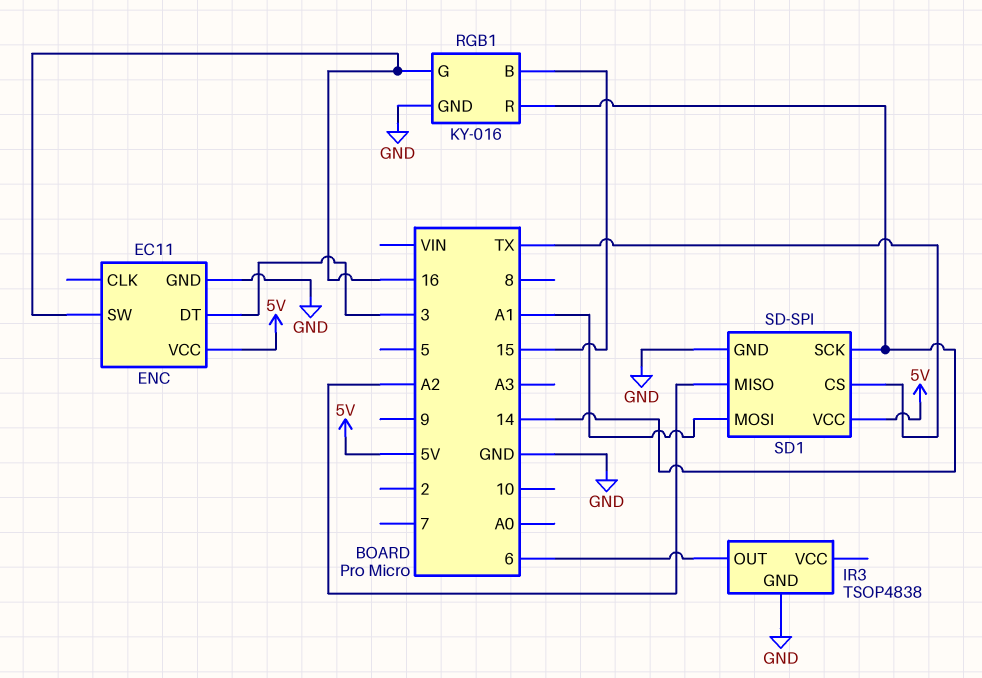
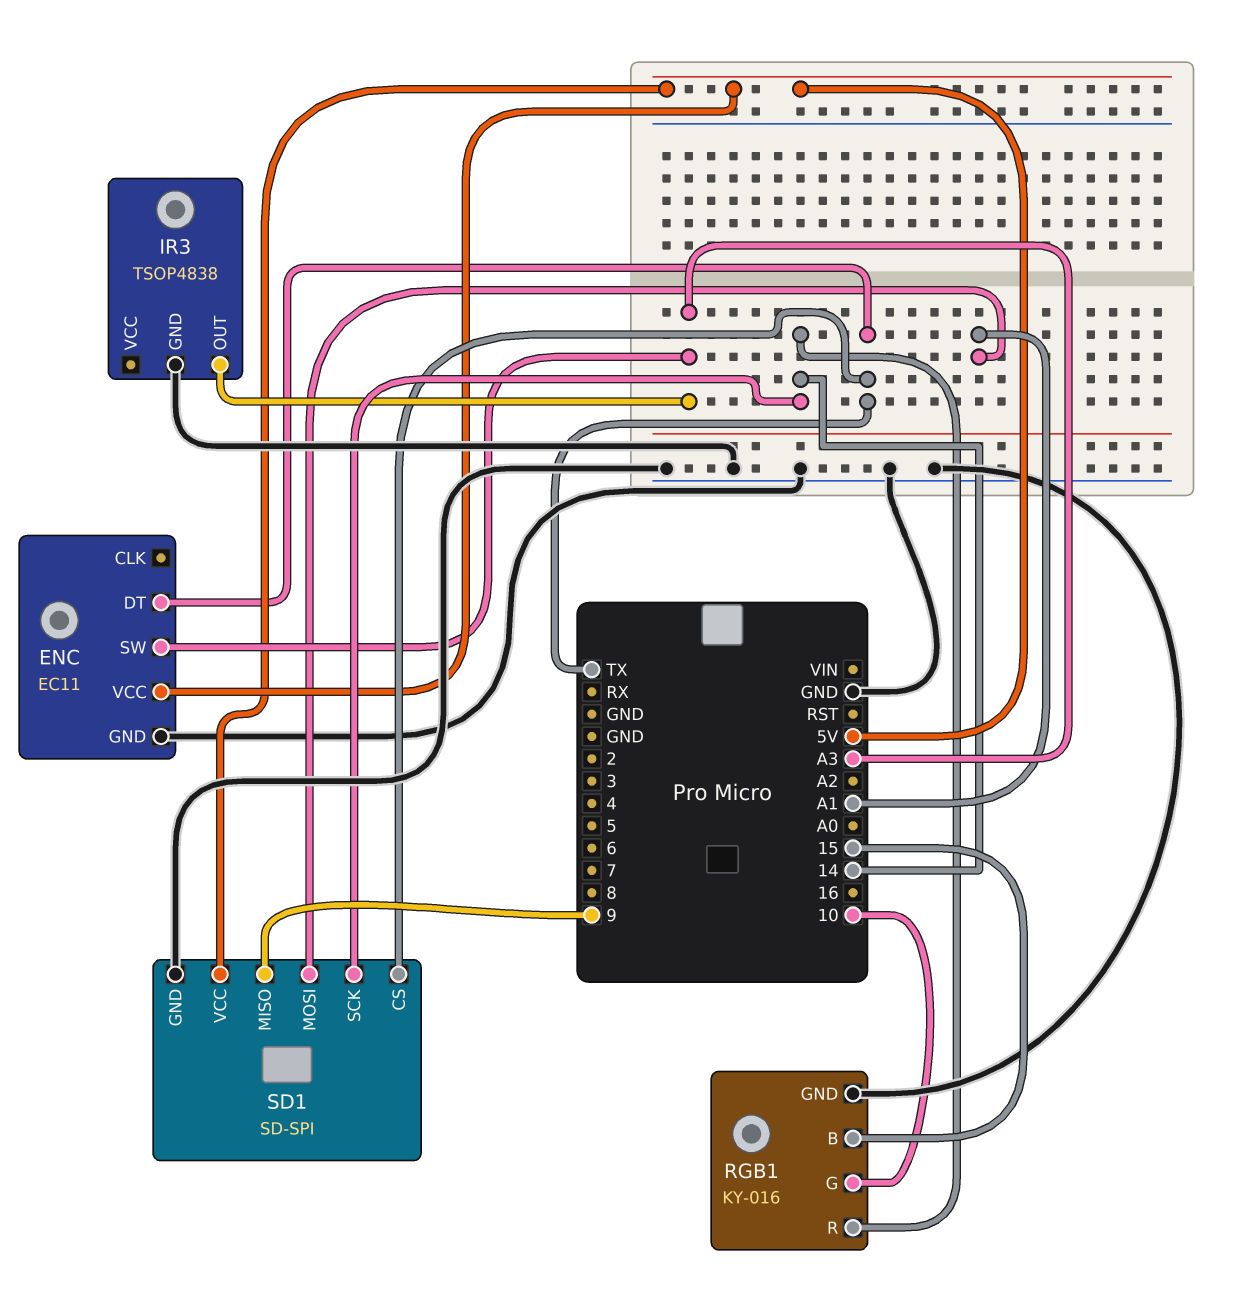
ENC pin DT: 3 -> TX
ENC pin SW: 16 -> A3
IR3 pin OUT: 6 -> A3
RGB1 pin G: 16 -> 10
SD1 pin MISO: A2 -> 9

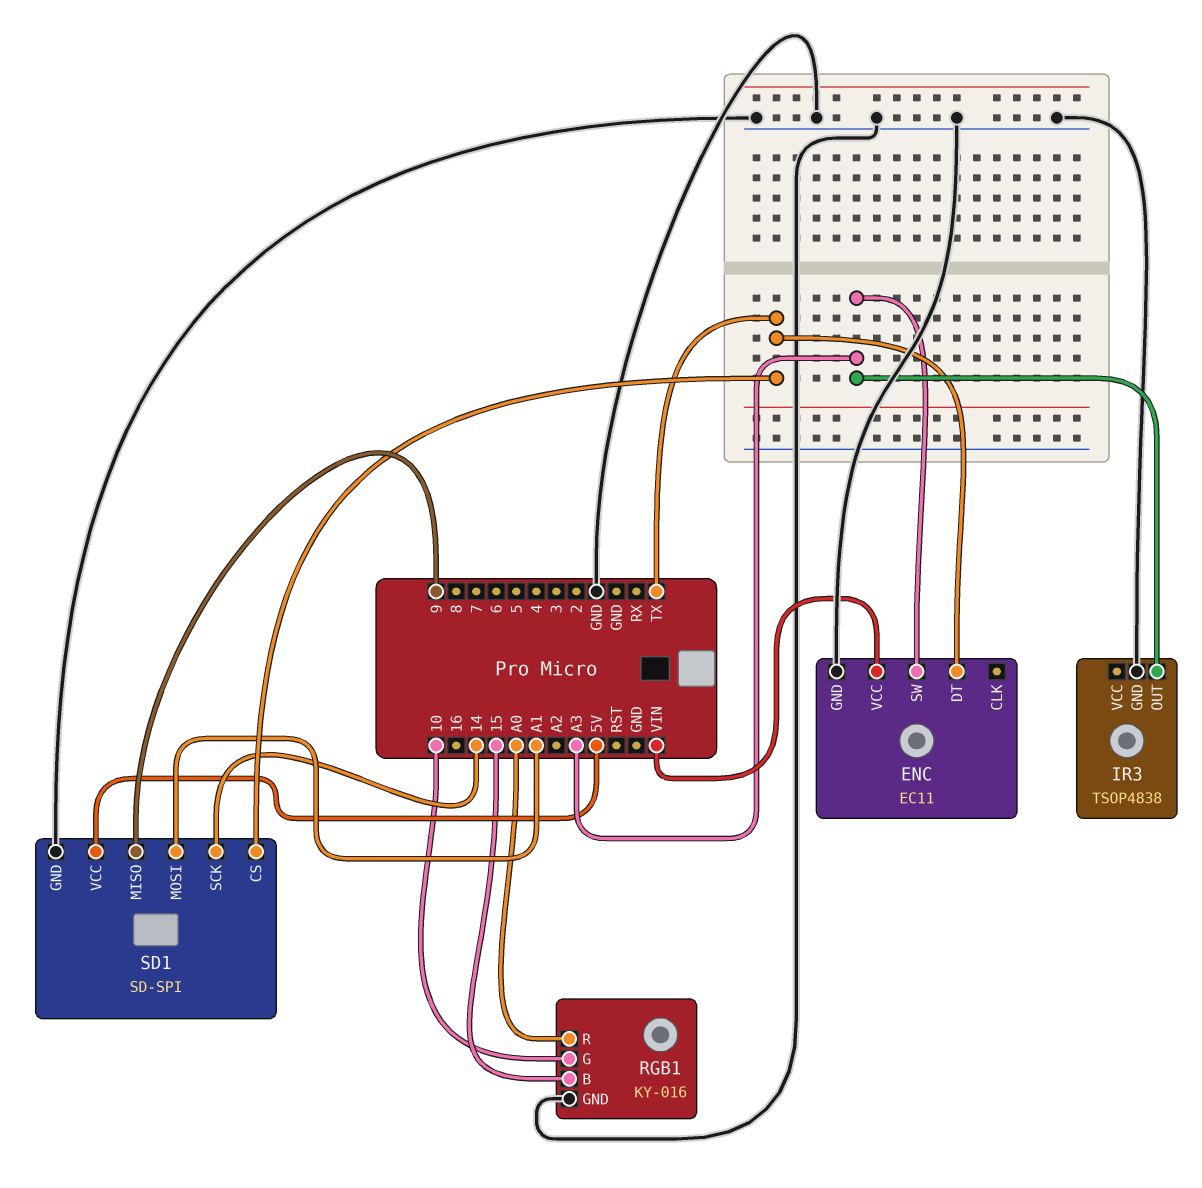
ENC pin VCC: 5V -> VIN
RGB1 pin R: 14 -> A0

